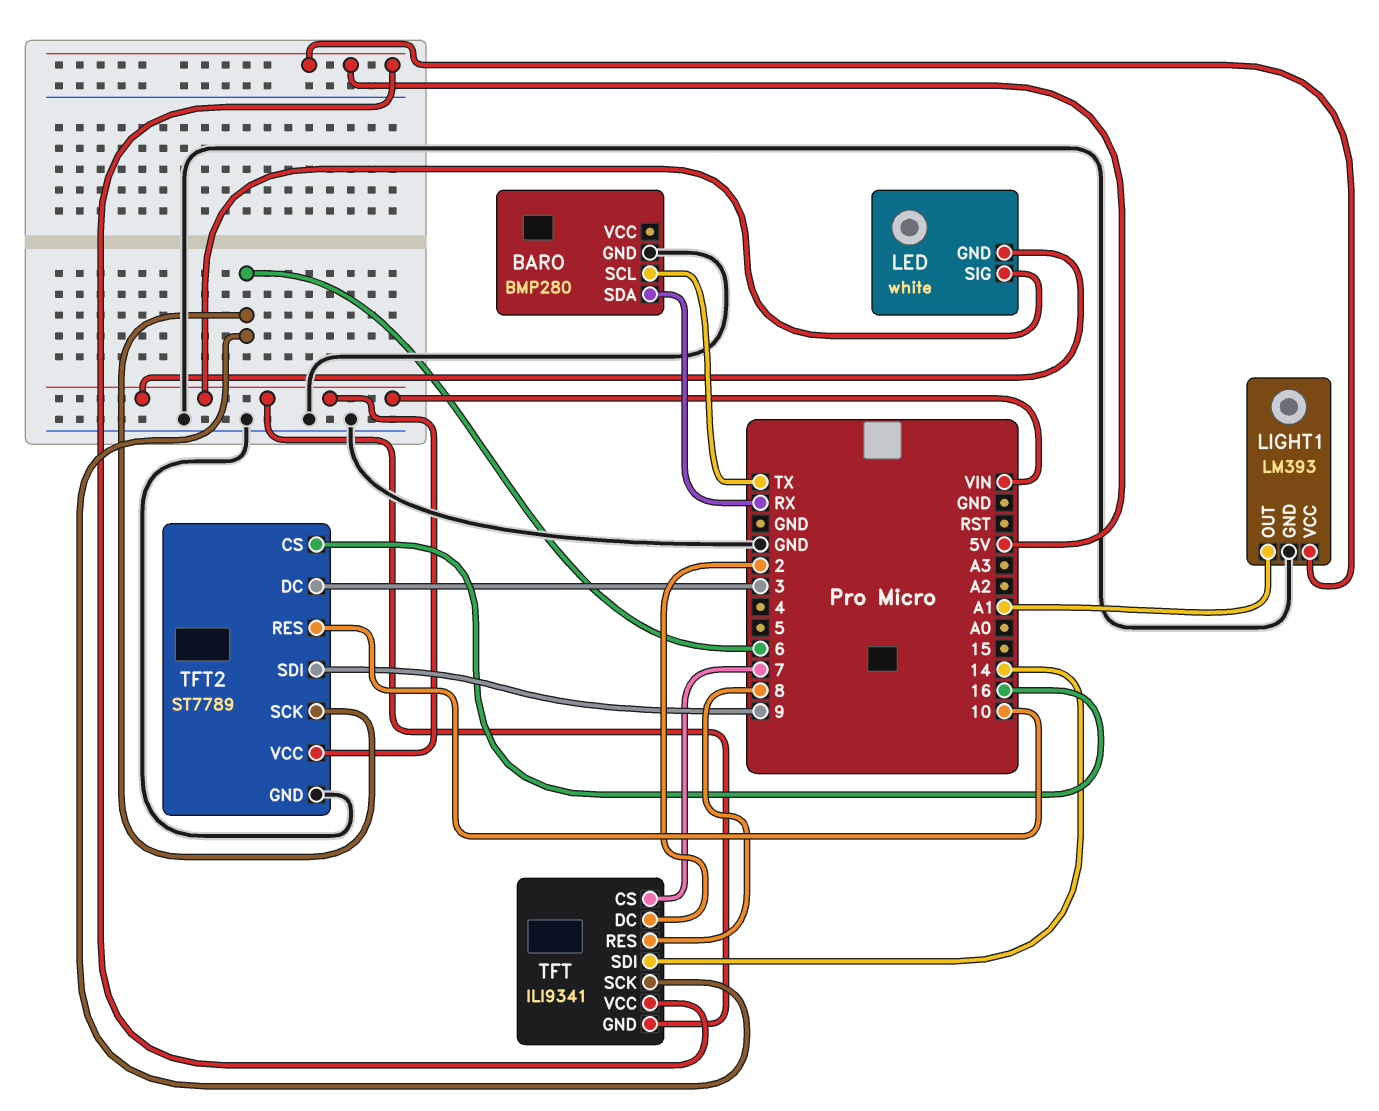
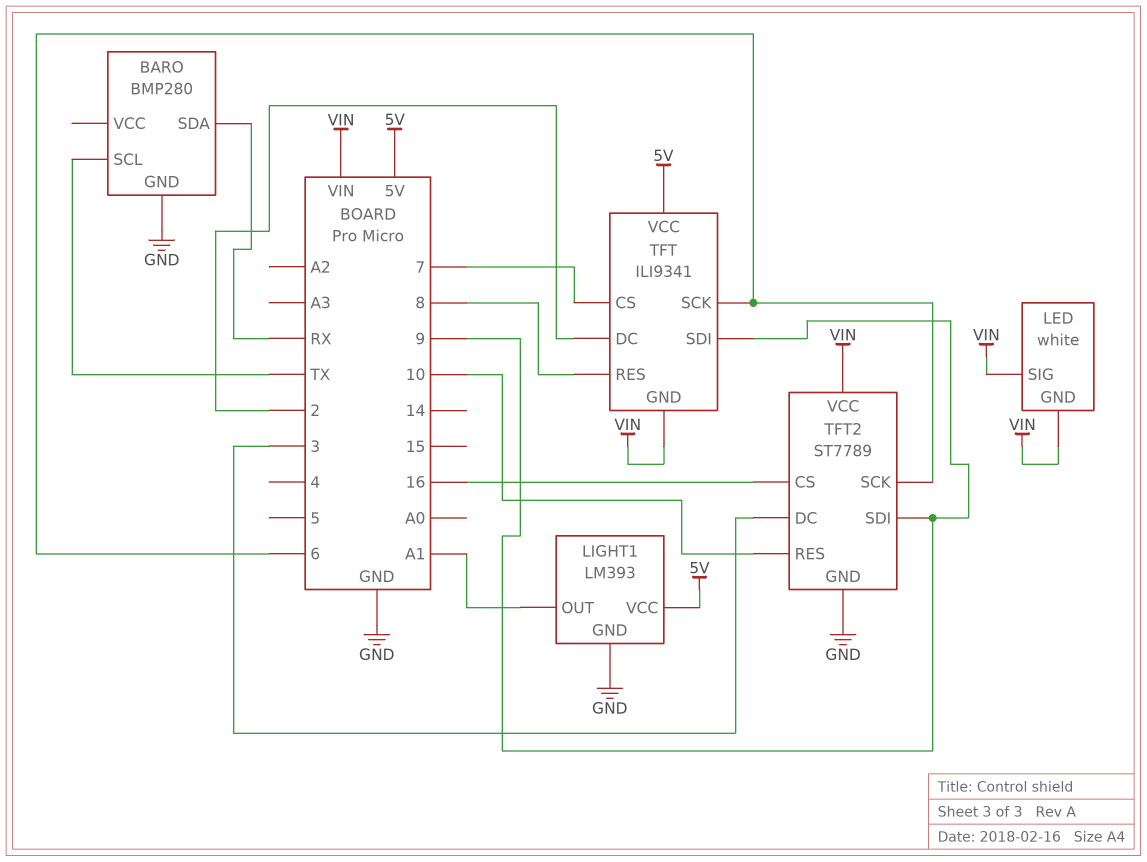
TFT pin SDI: 14 -> 9

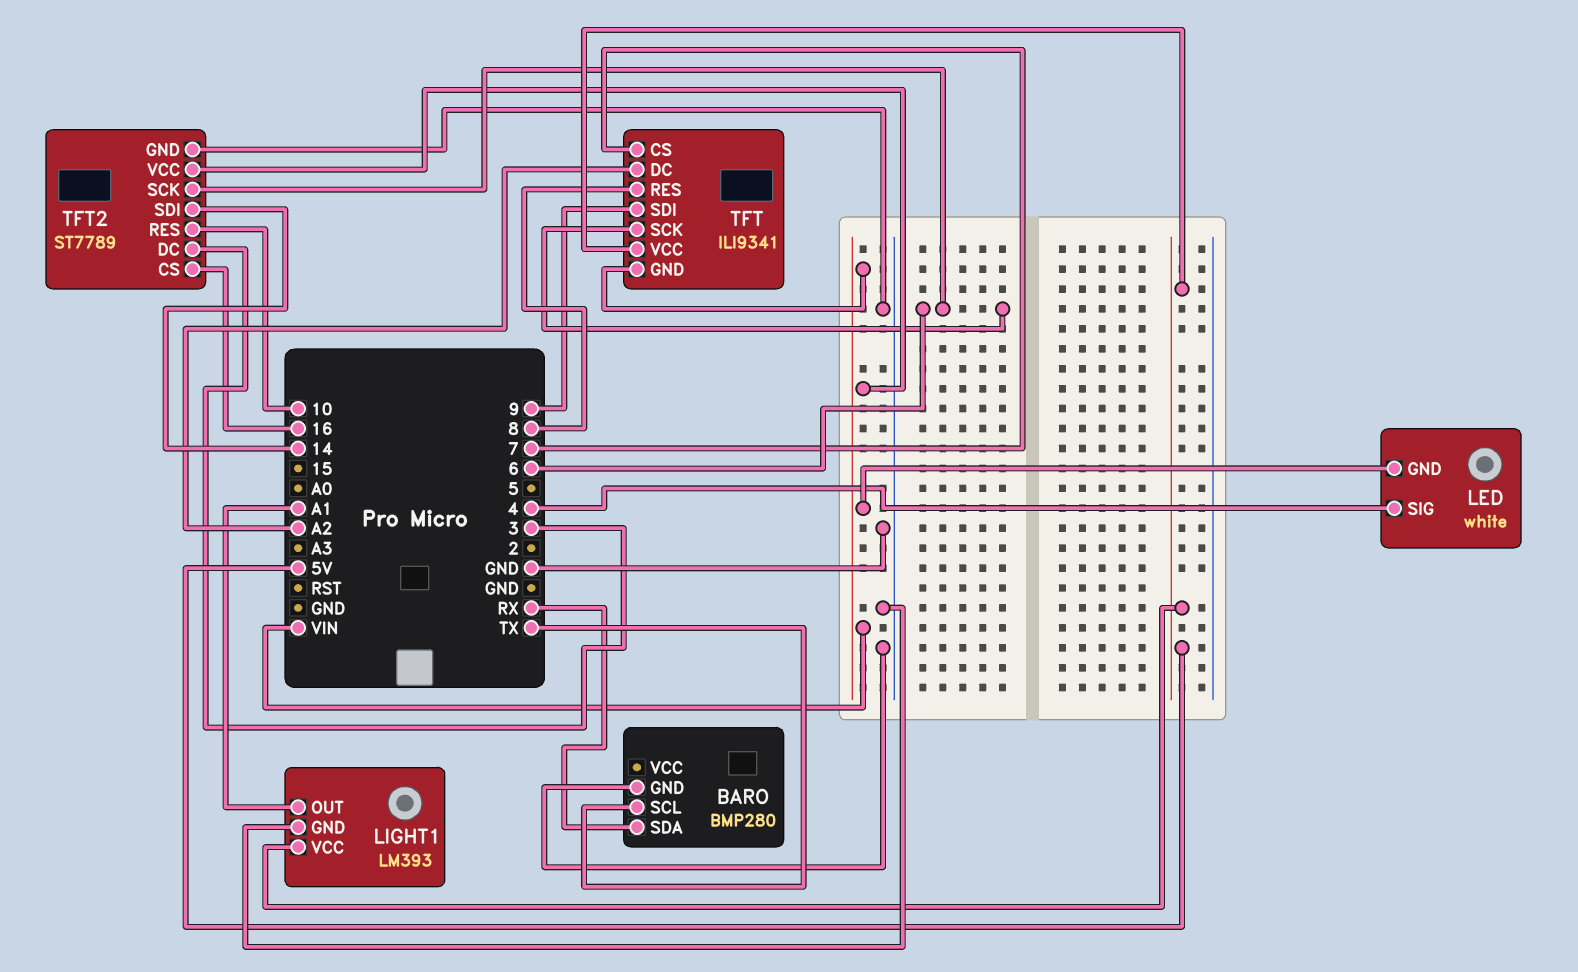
LED pin SIG: VIN -> 4
TFT pin DC: 2 -> A2
TFT2 pin SDI: 9 -> 14

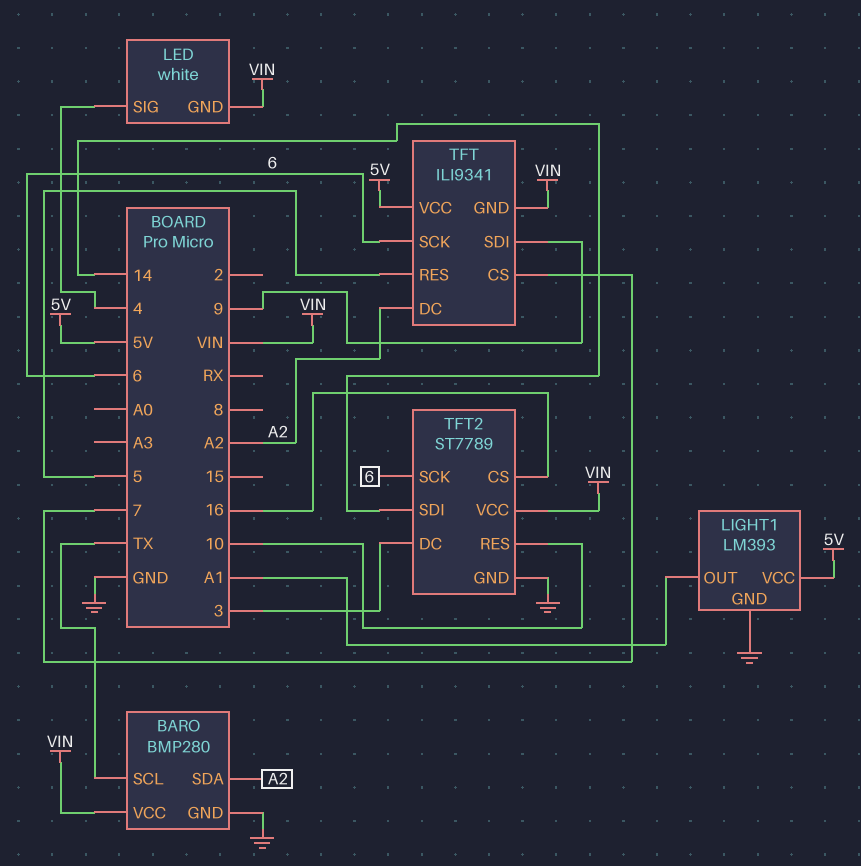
BARO pin SDA: RX -> A2
BARO pin VCC: none -> VIN
TFT pin RES: 8 -> 5

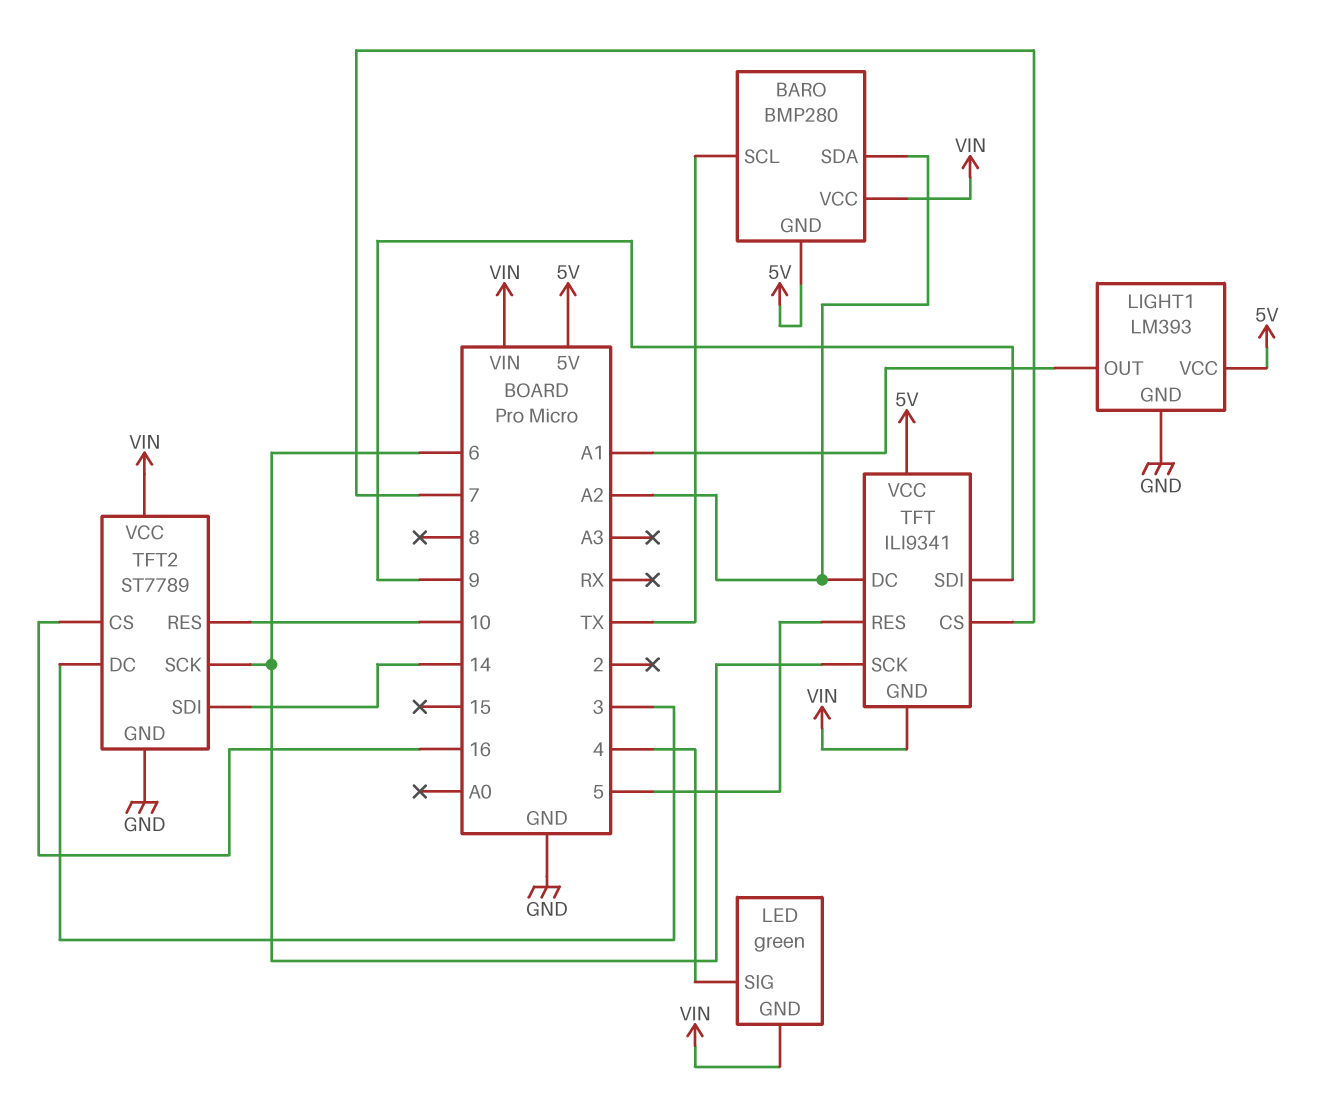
BARO pin GND: GND -> 5V
LED: white -> green

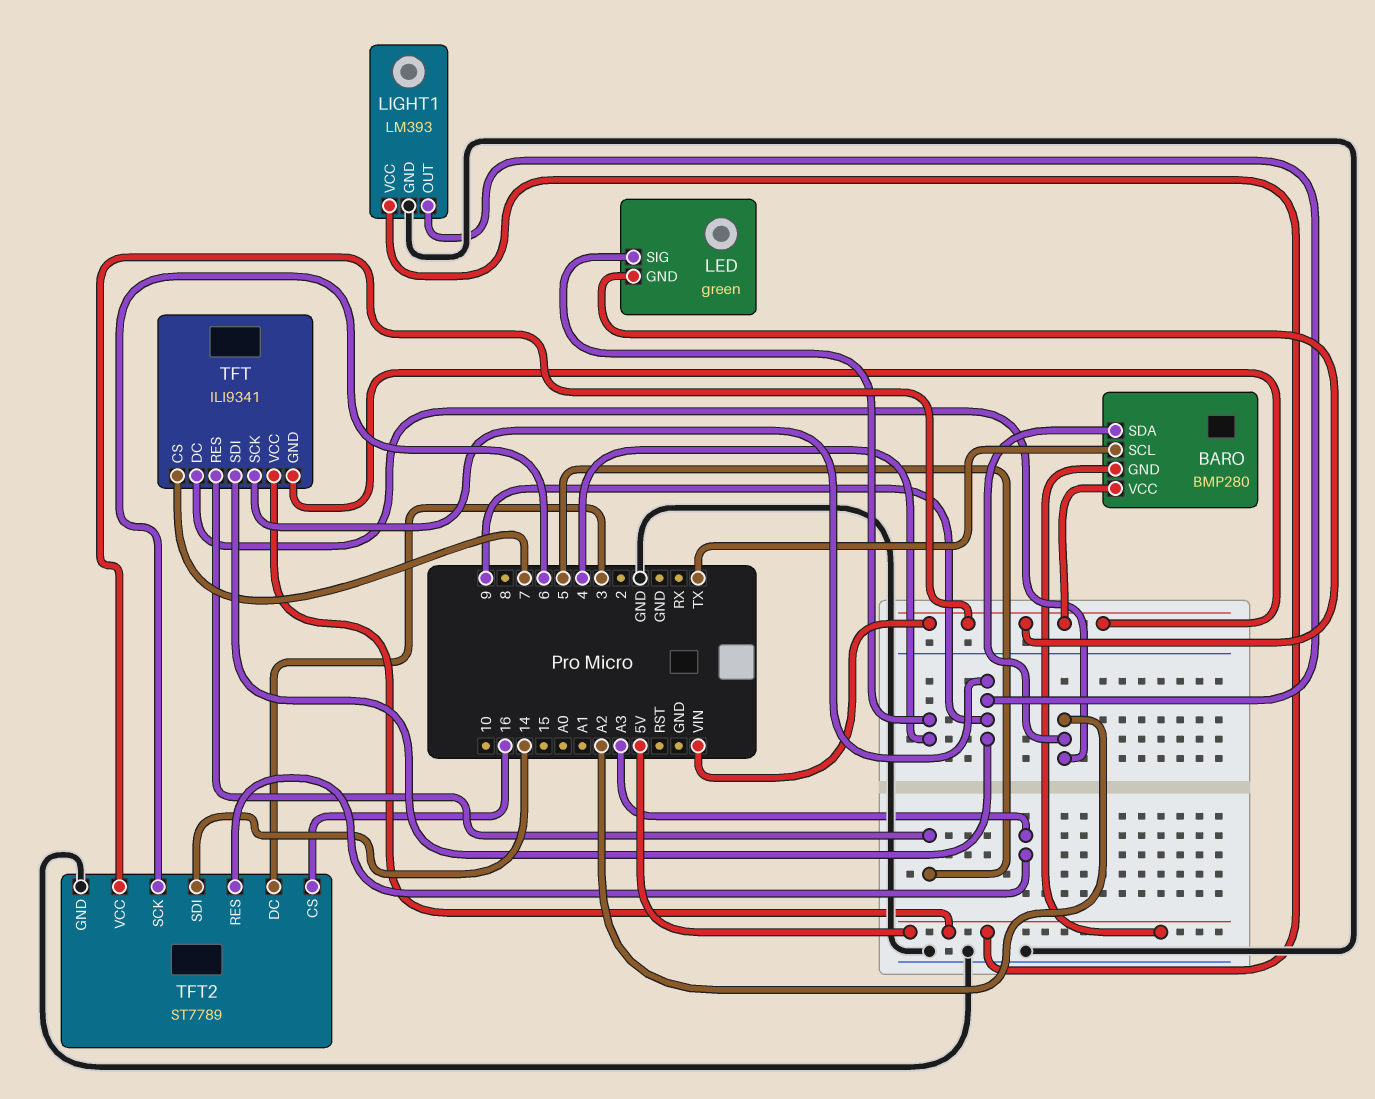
LIGHT1 pin OUT: A1 -> 9
TFT pin SCK: 6 -> 9
TFT2 pin RES: 10 -> A3

